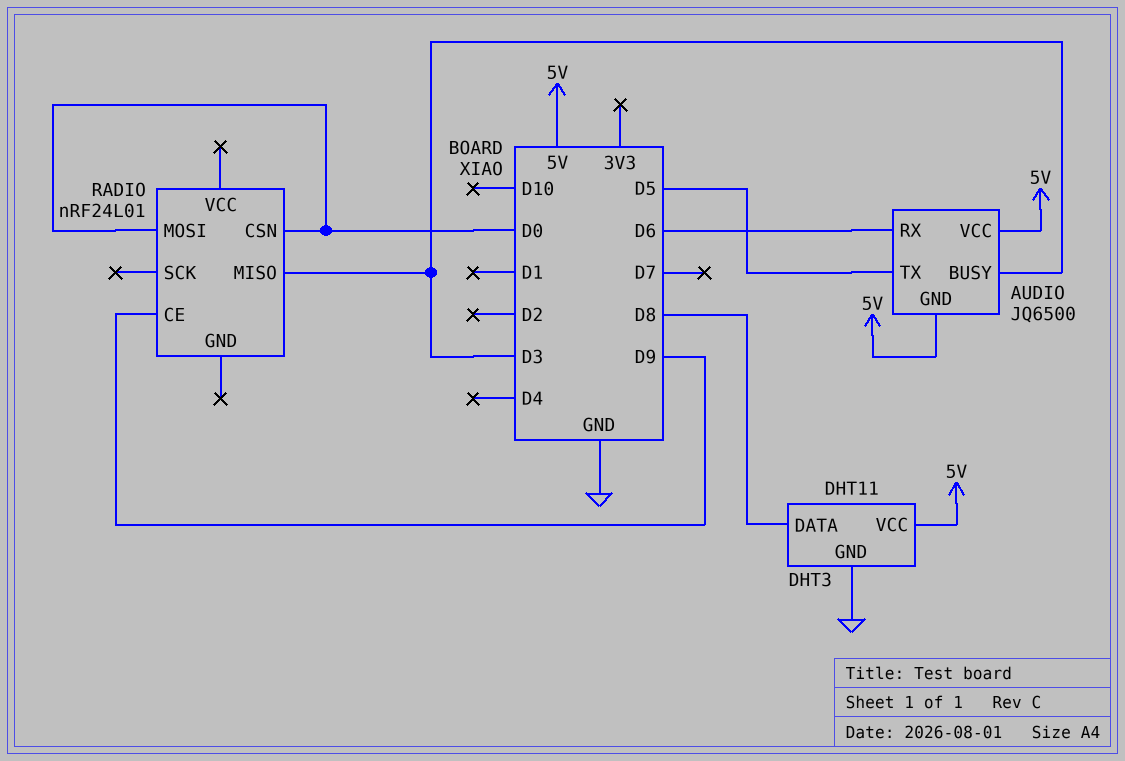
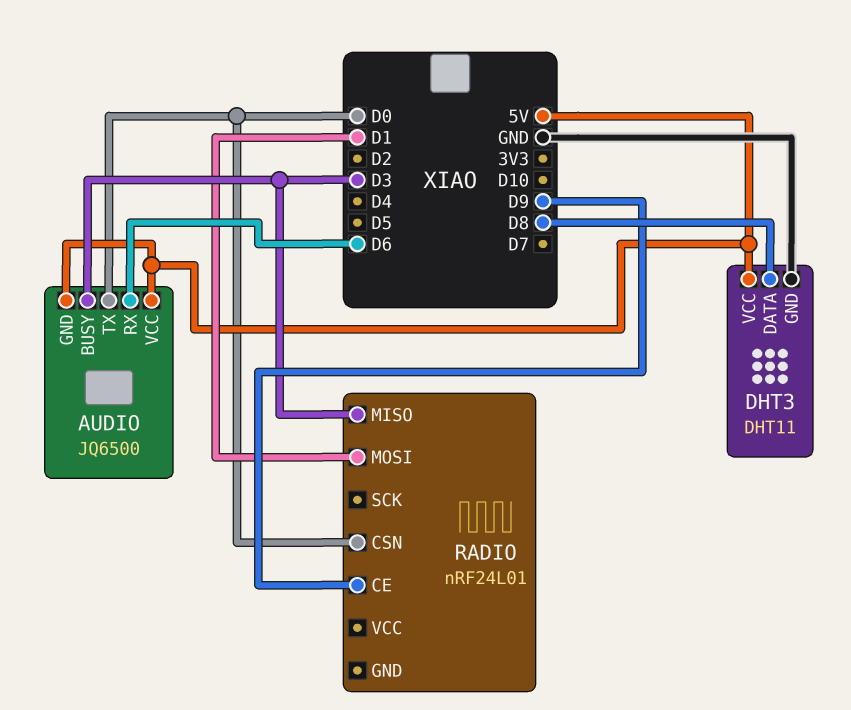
AUDIO pin TX: D5 -> D0
RADIO pin MOSI: D0 -> D1

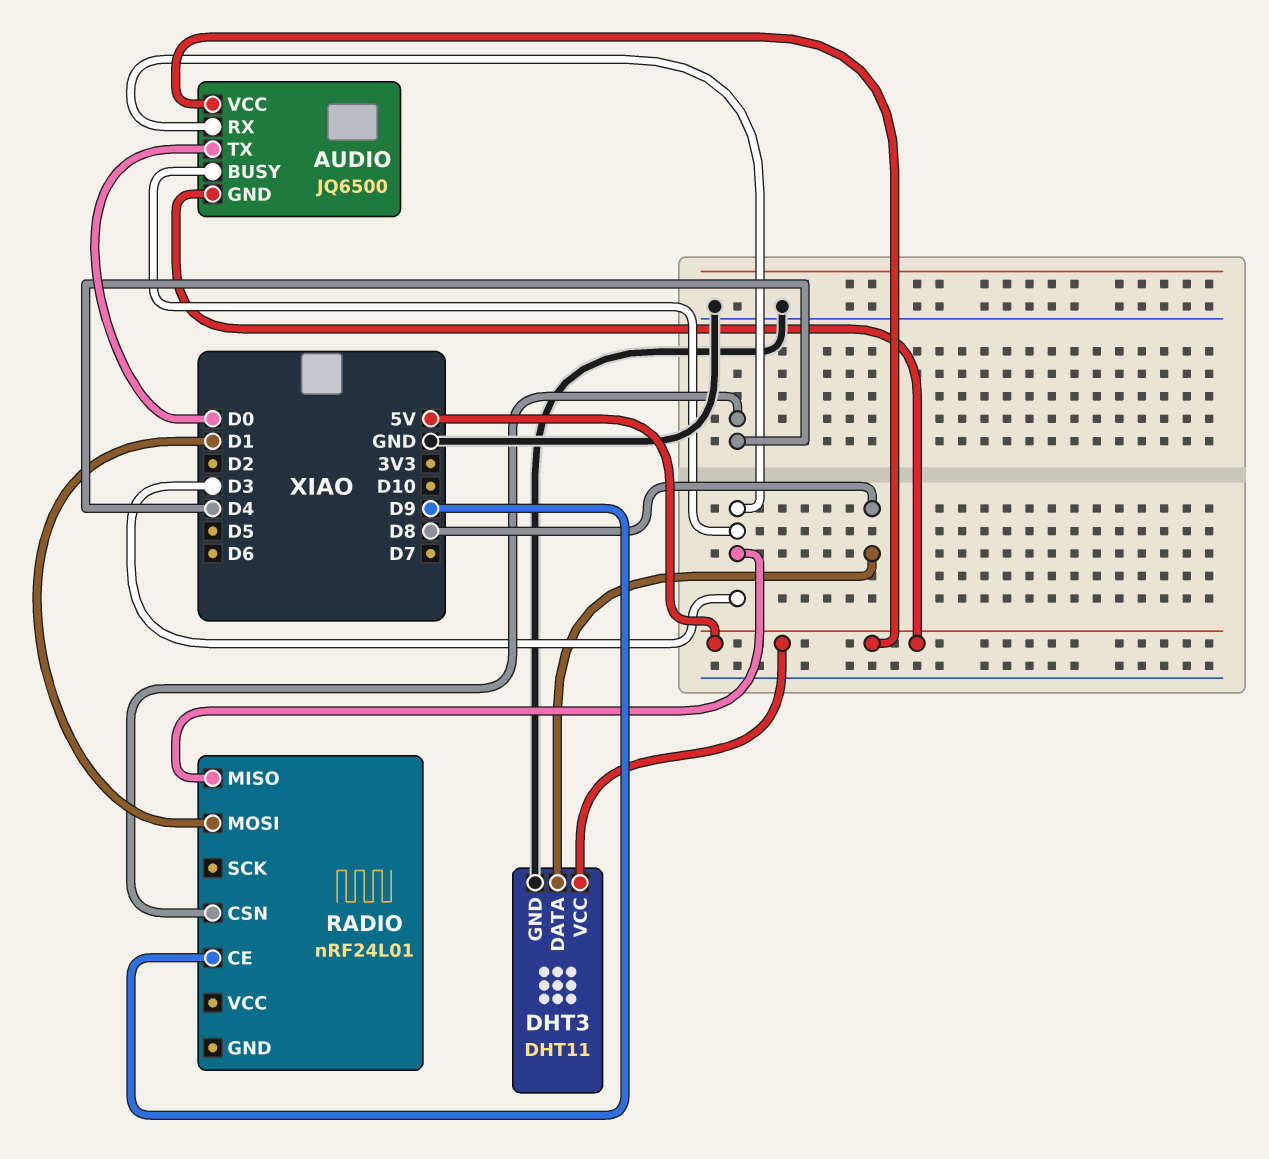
AUDIO pin RX: D6 -> D3
RADIO pin CSN: D0 -> D4

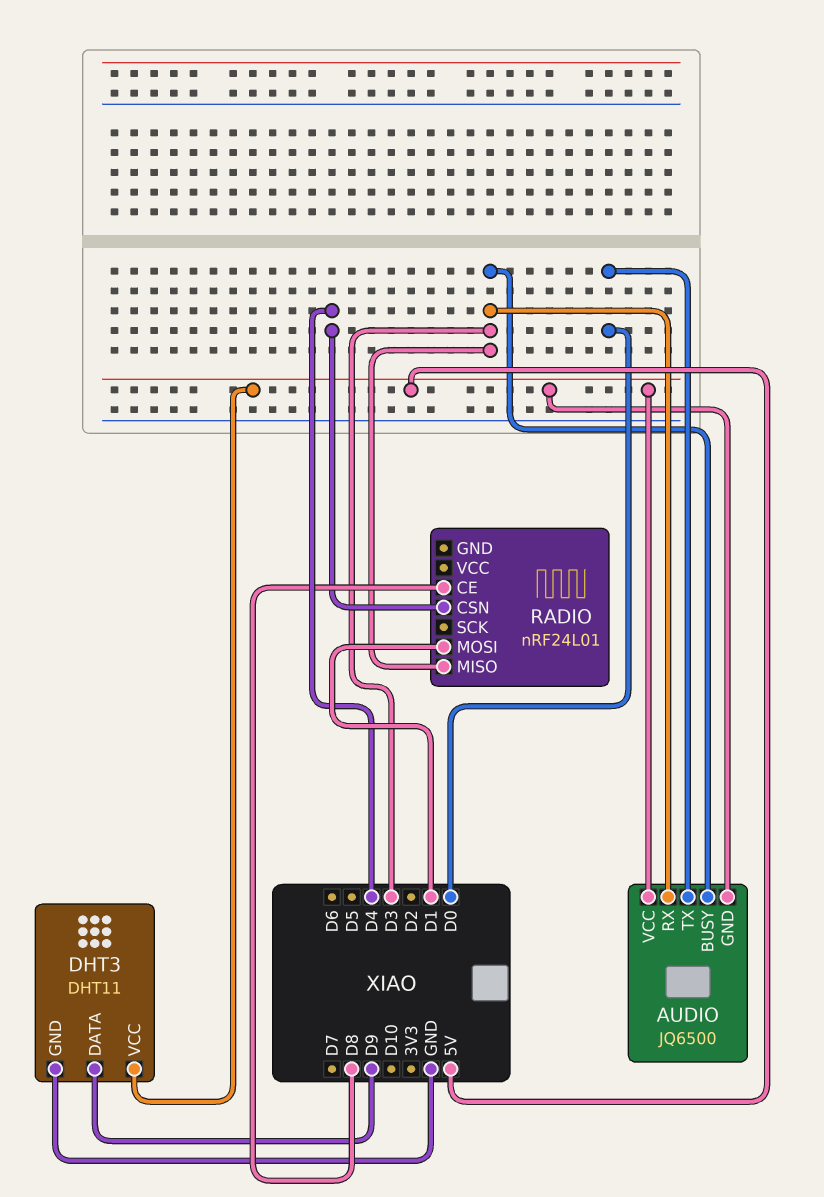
DHT3 pin DATA: D8 -> D9
RADIO pin CE: D9 -> D8

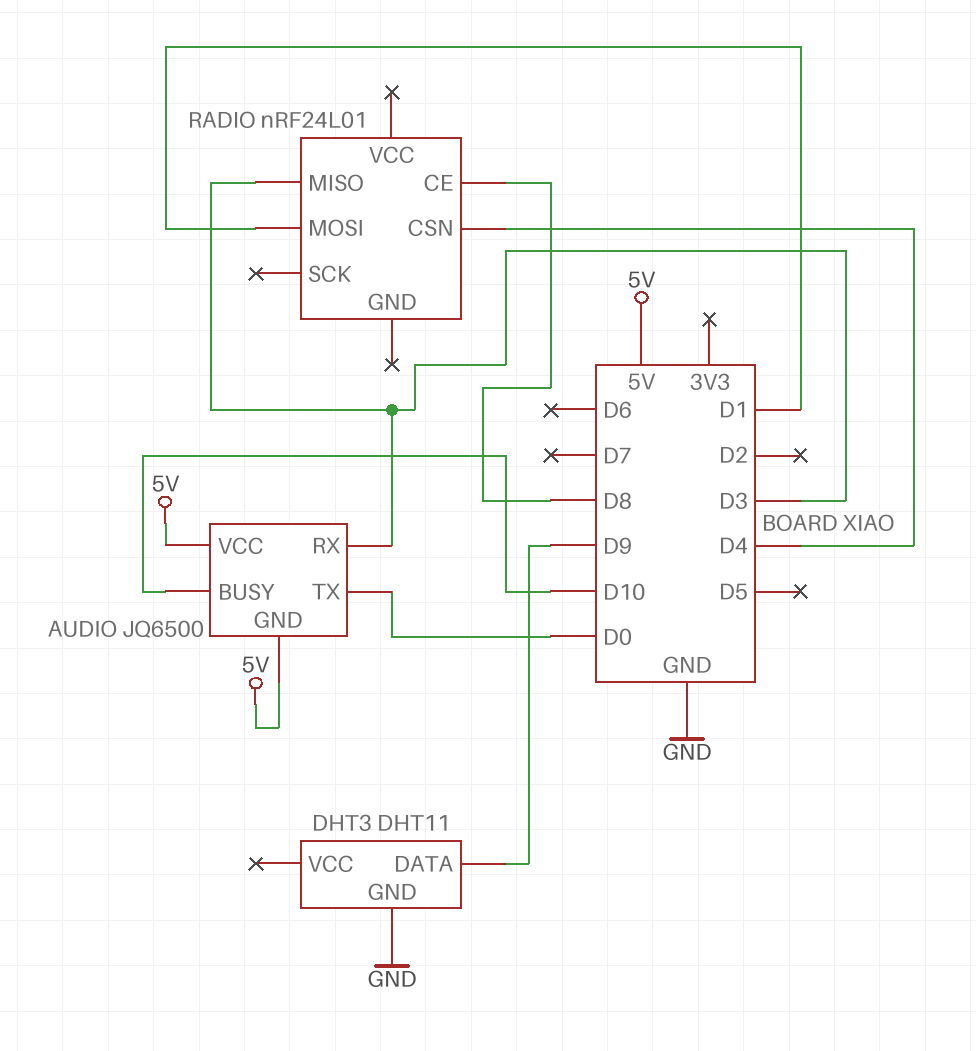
AUDIO pin BUSY: D3 -> D10
DHT3 pin VCC: 5V -> none

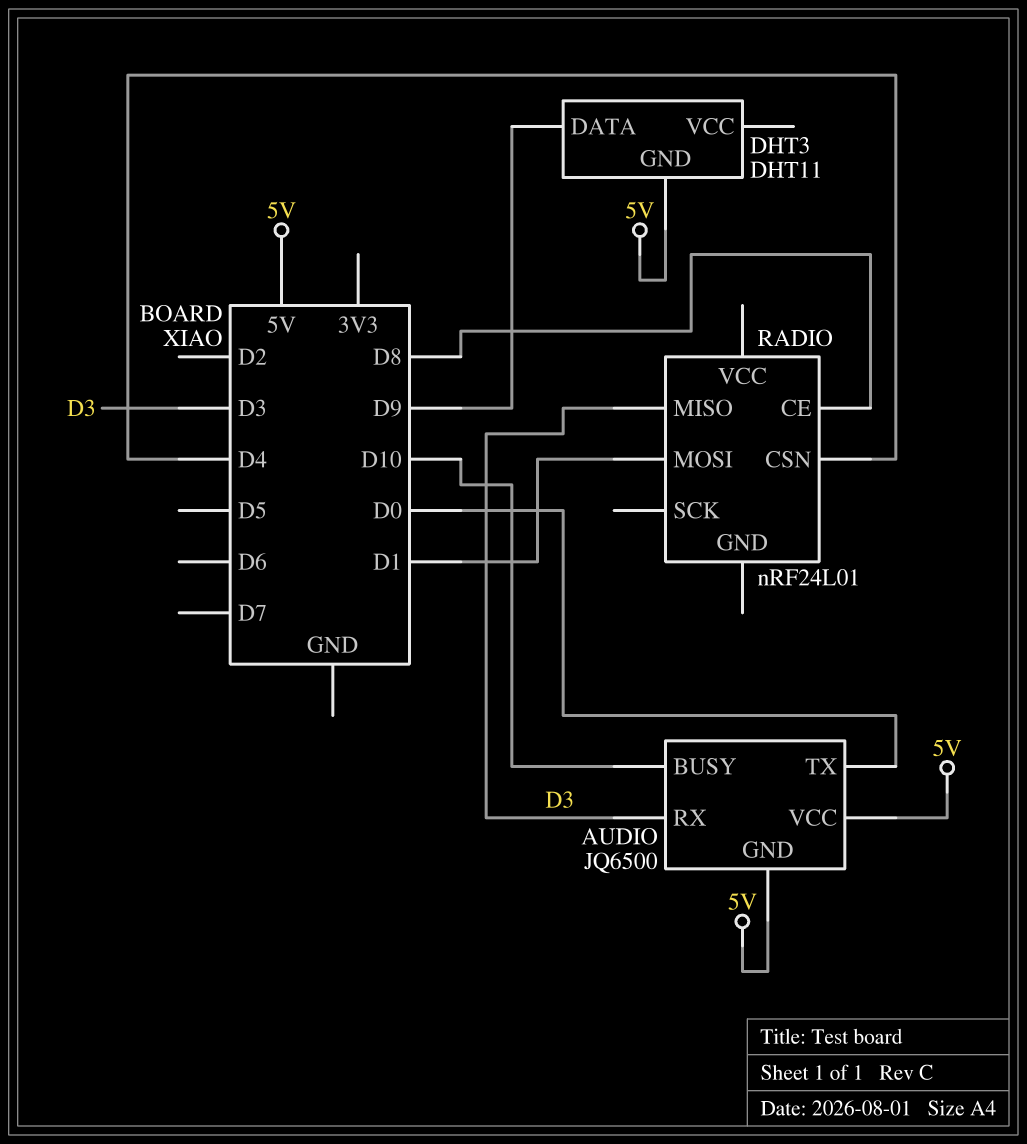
DHT3 pin GND: GND -> 5V

